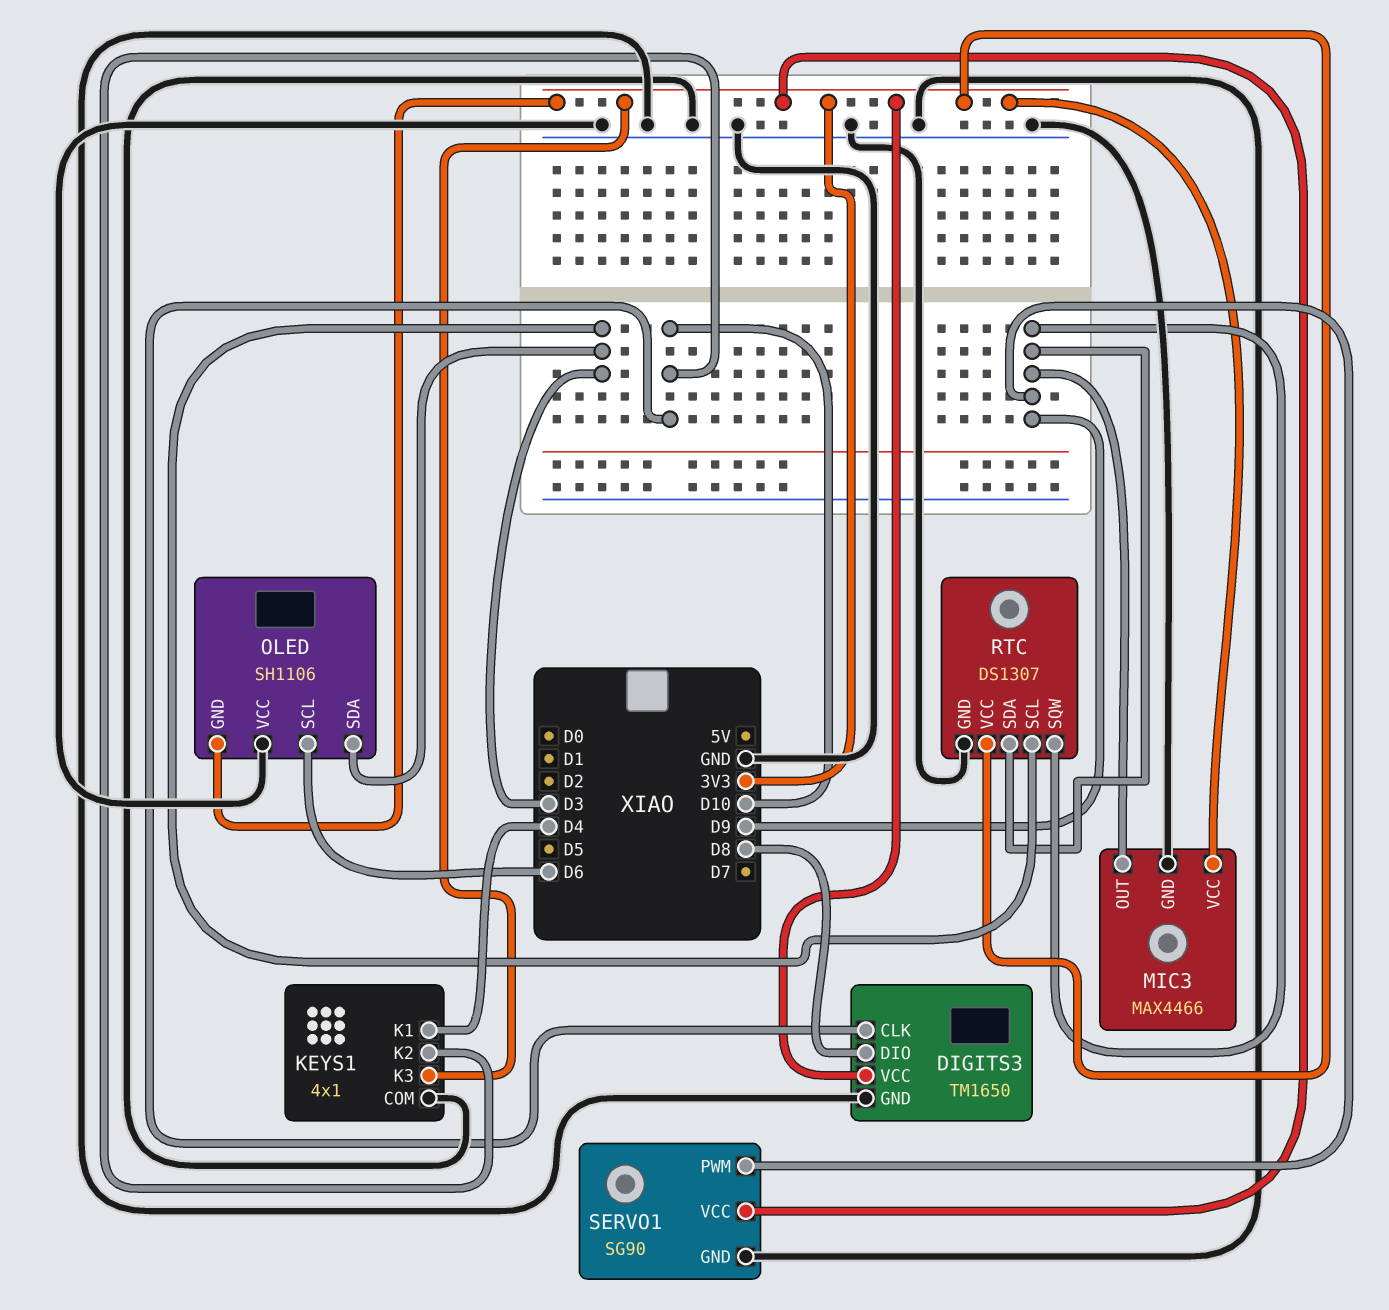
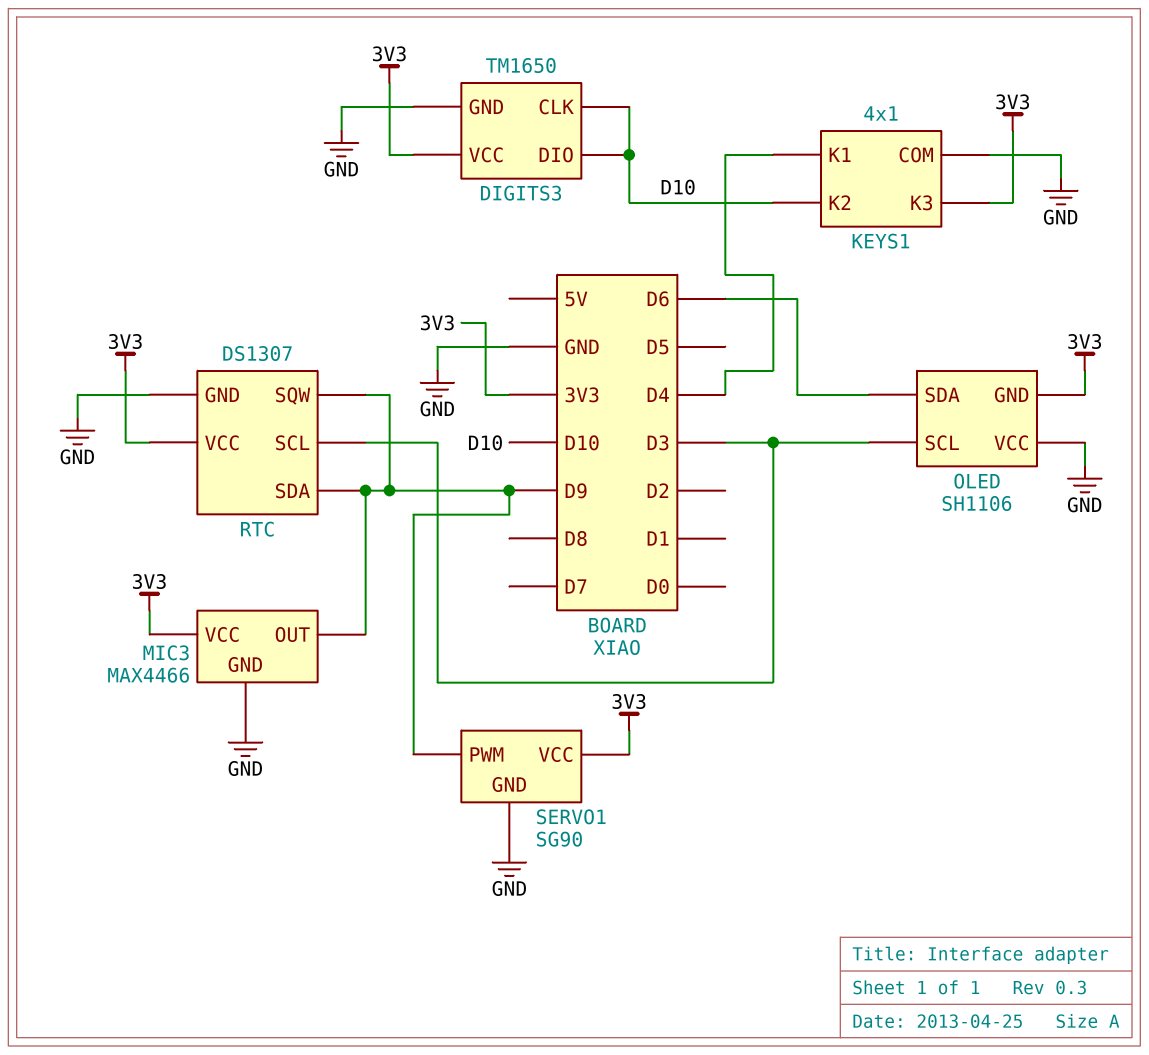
DIGITS3 pin DIO: D8 -> D10
OLED pin SCL: D6 -> D3
OLED pin SDA: D3 -> D6

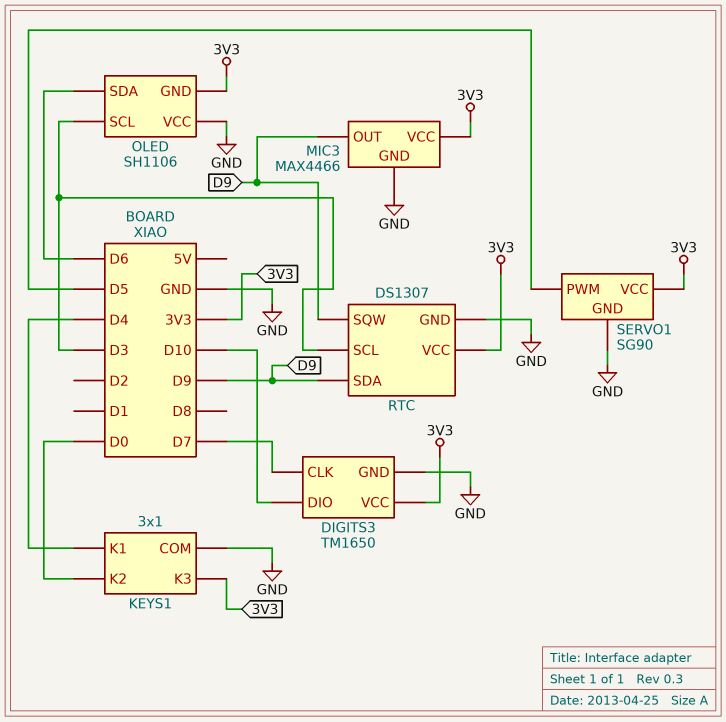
DIGITS3 pin CLK: D10 -> D7
KEYS1: 4x1 -> 3x1
KEYS1 pin K2: D10 -> D0
SERVO1 pin PWM: D9 -> D5

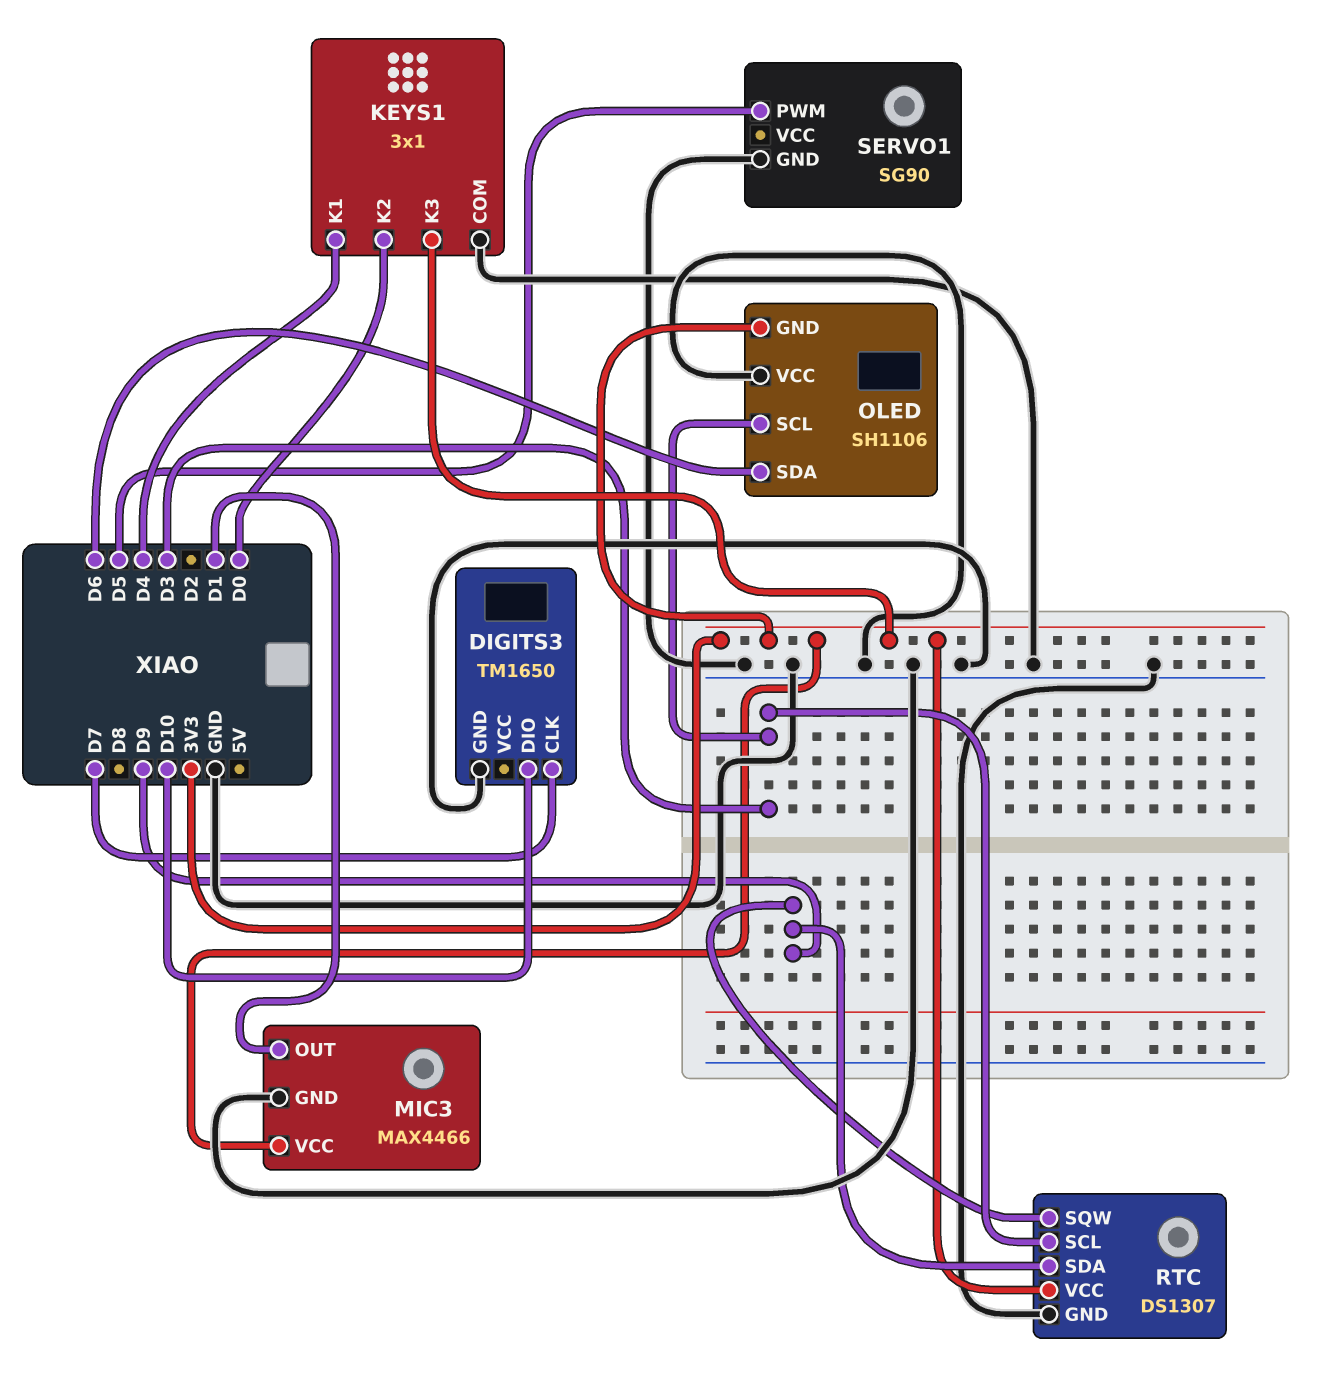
DIGITS3 pin VCC: 3V3 -> none
MIC3 pin OUT: D9 -> D1
SERVO1 pin VCC: 3V3 -> none

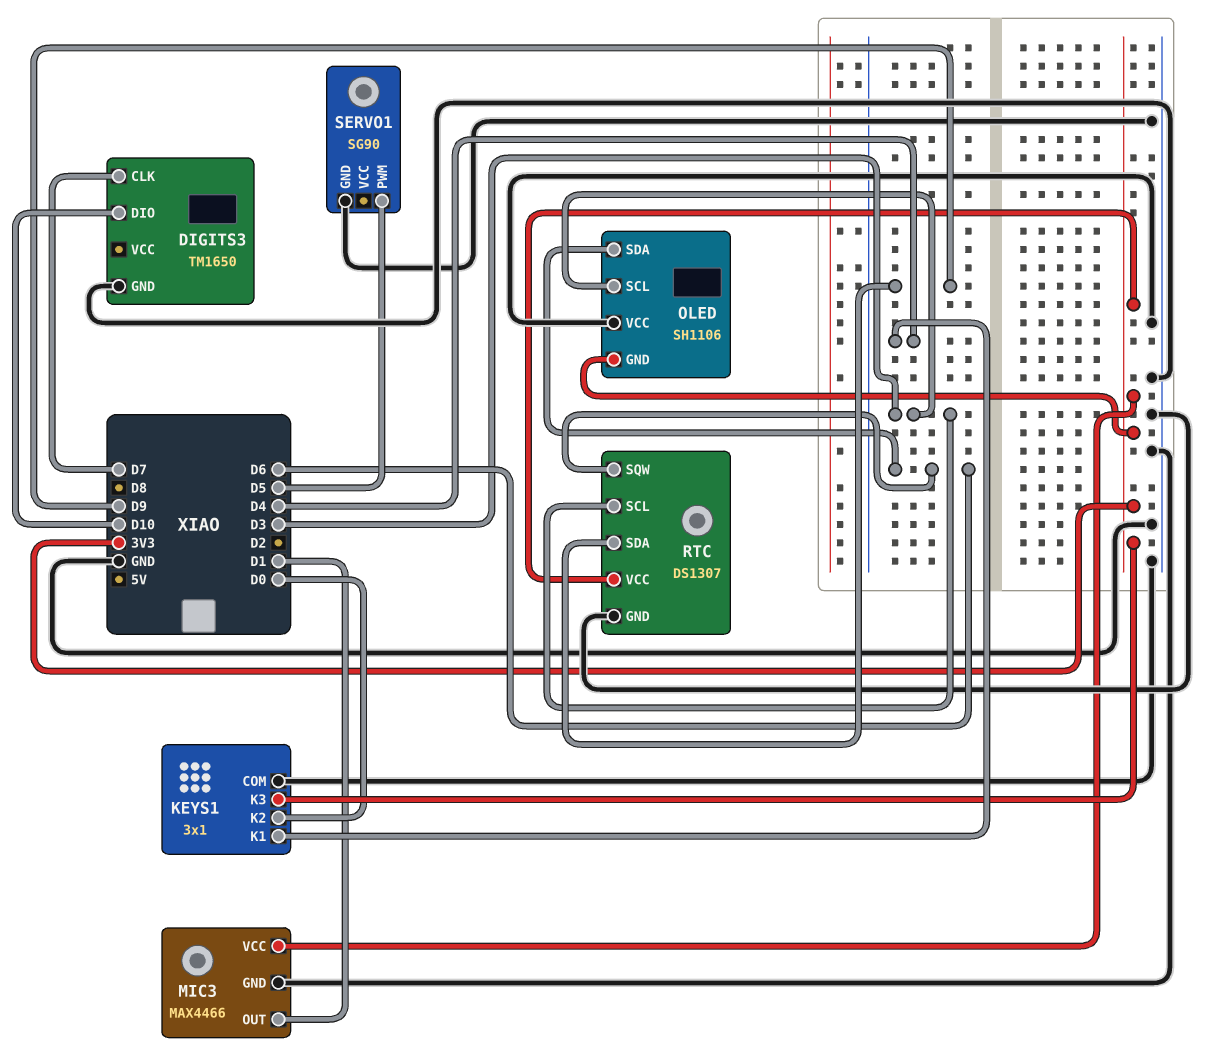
RTC pin SQW: D9 -> D6

